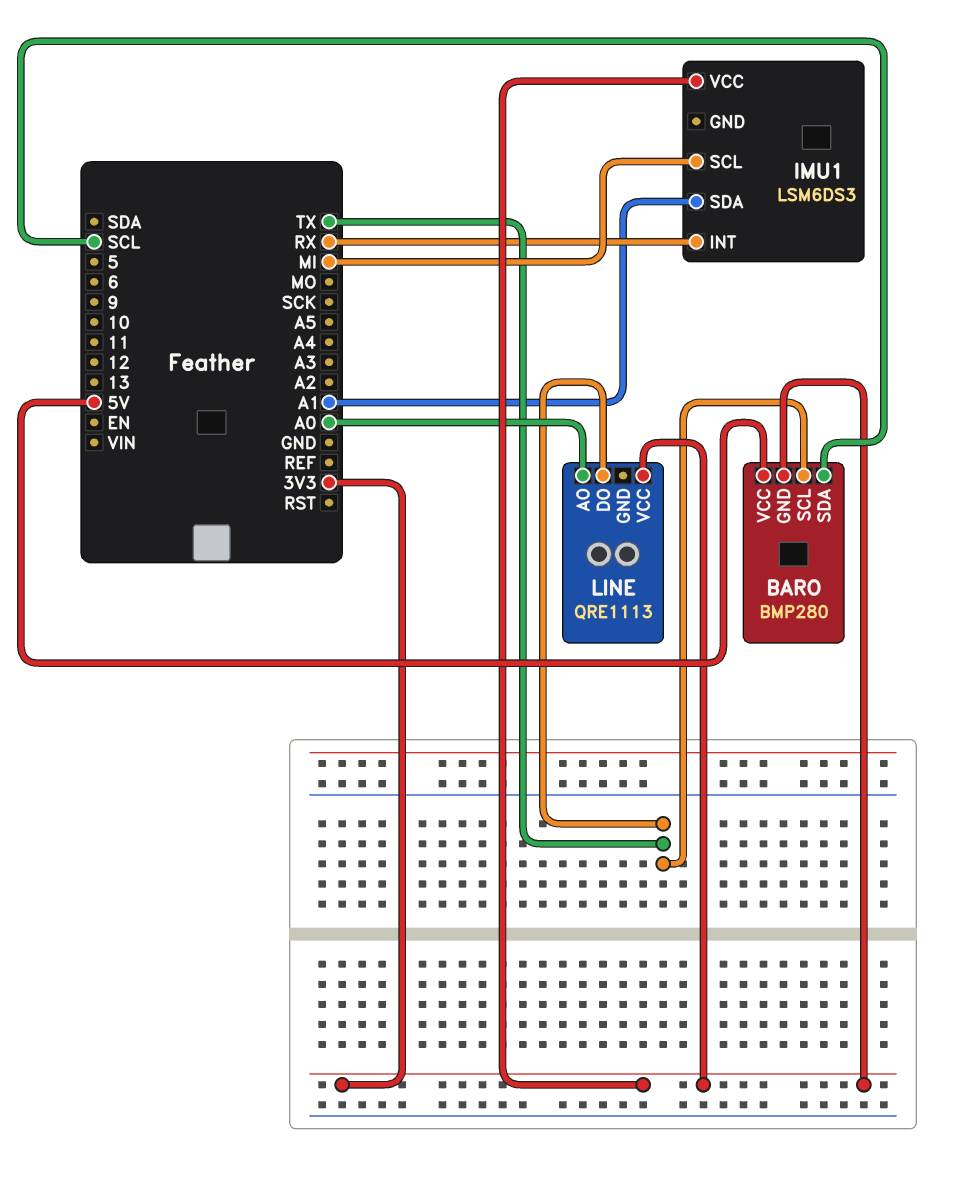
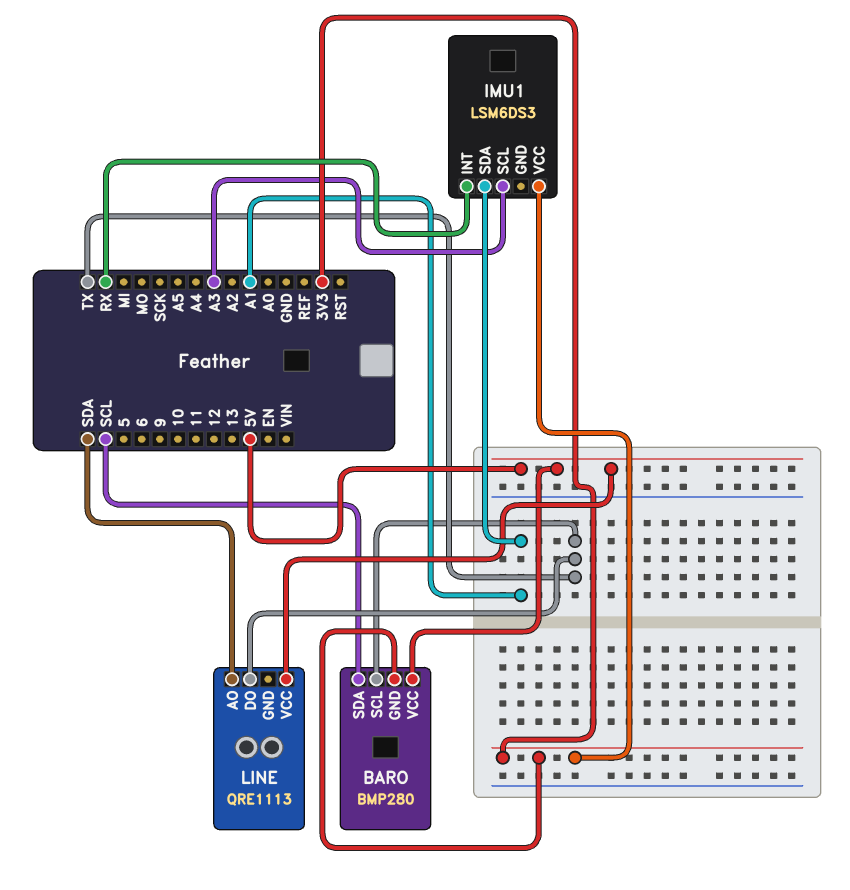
IMU1 pin SCL: MI -> A3
LINE pin AO: A0 -> SDA
LINE pin VCC: 3V3 -> 5V

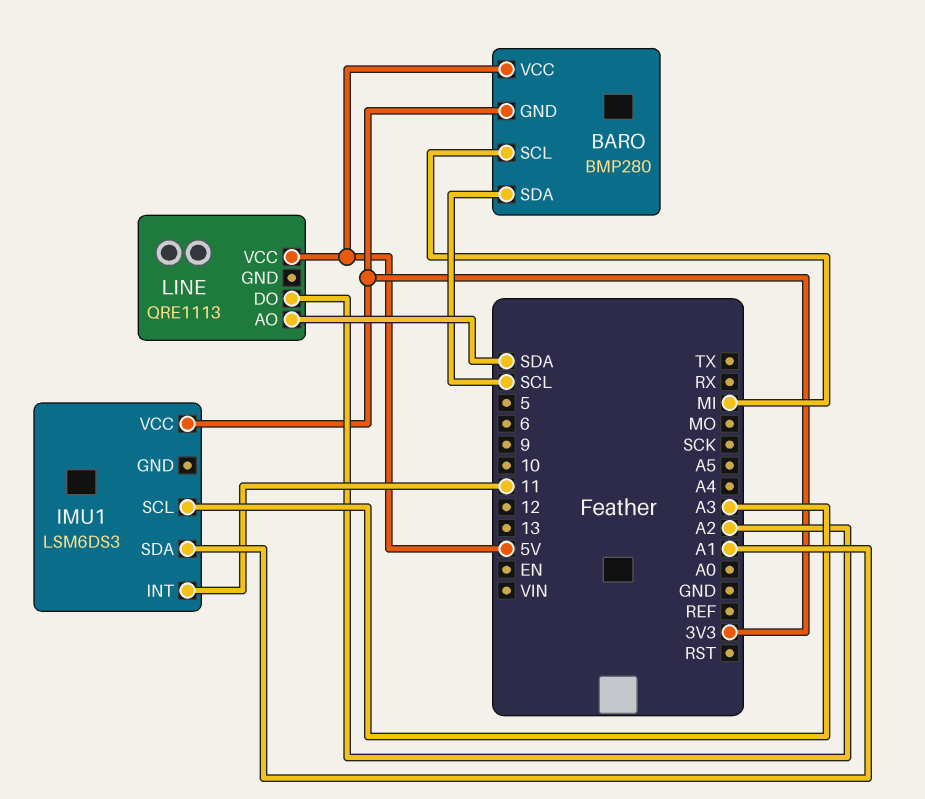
BARO pin SCL: TX -> MI
IMU1 pin INT: RX -> 11
LINE pin DO: TX -> A2

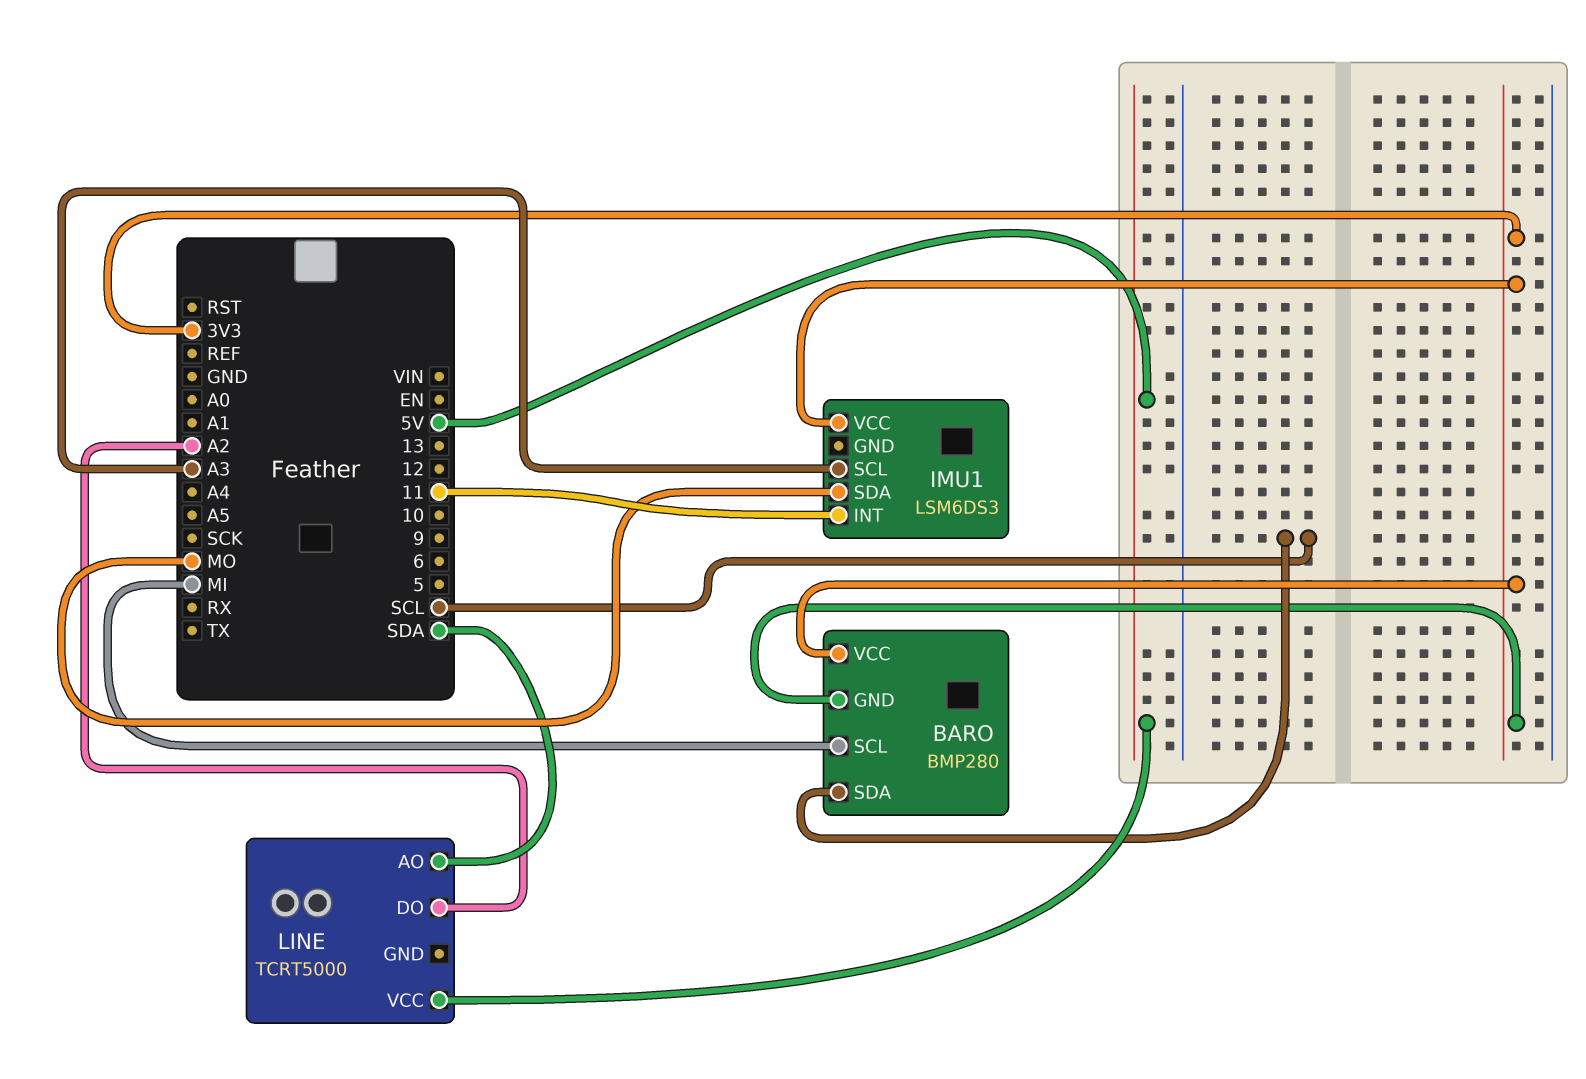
BARO pin VCC: 5V -> 3V3
IMU1 pin SDA: A1 -> MO
LINE: QRE1113 -> TCRT5000

